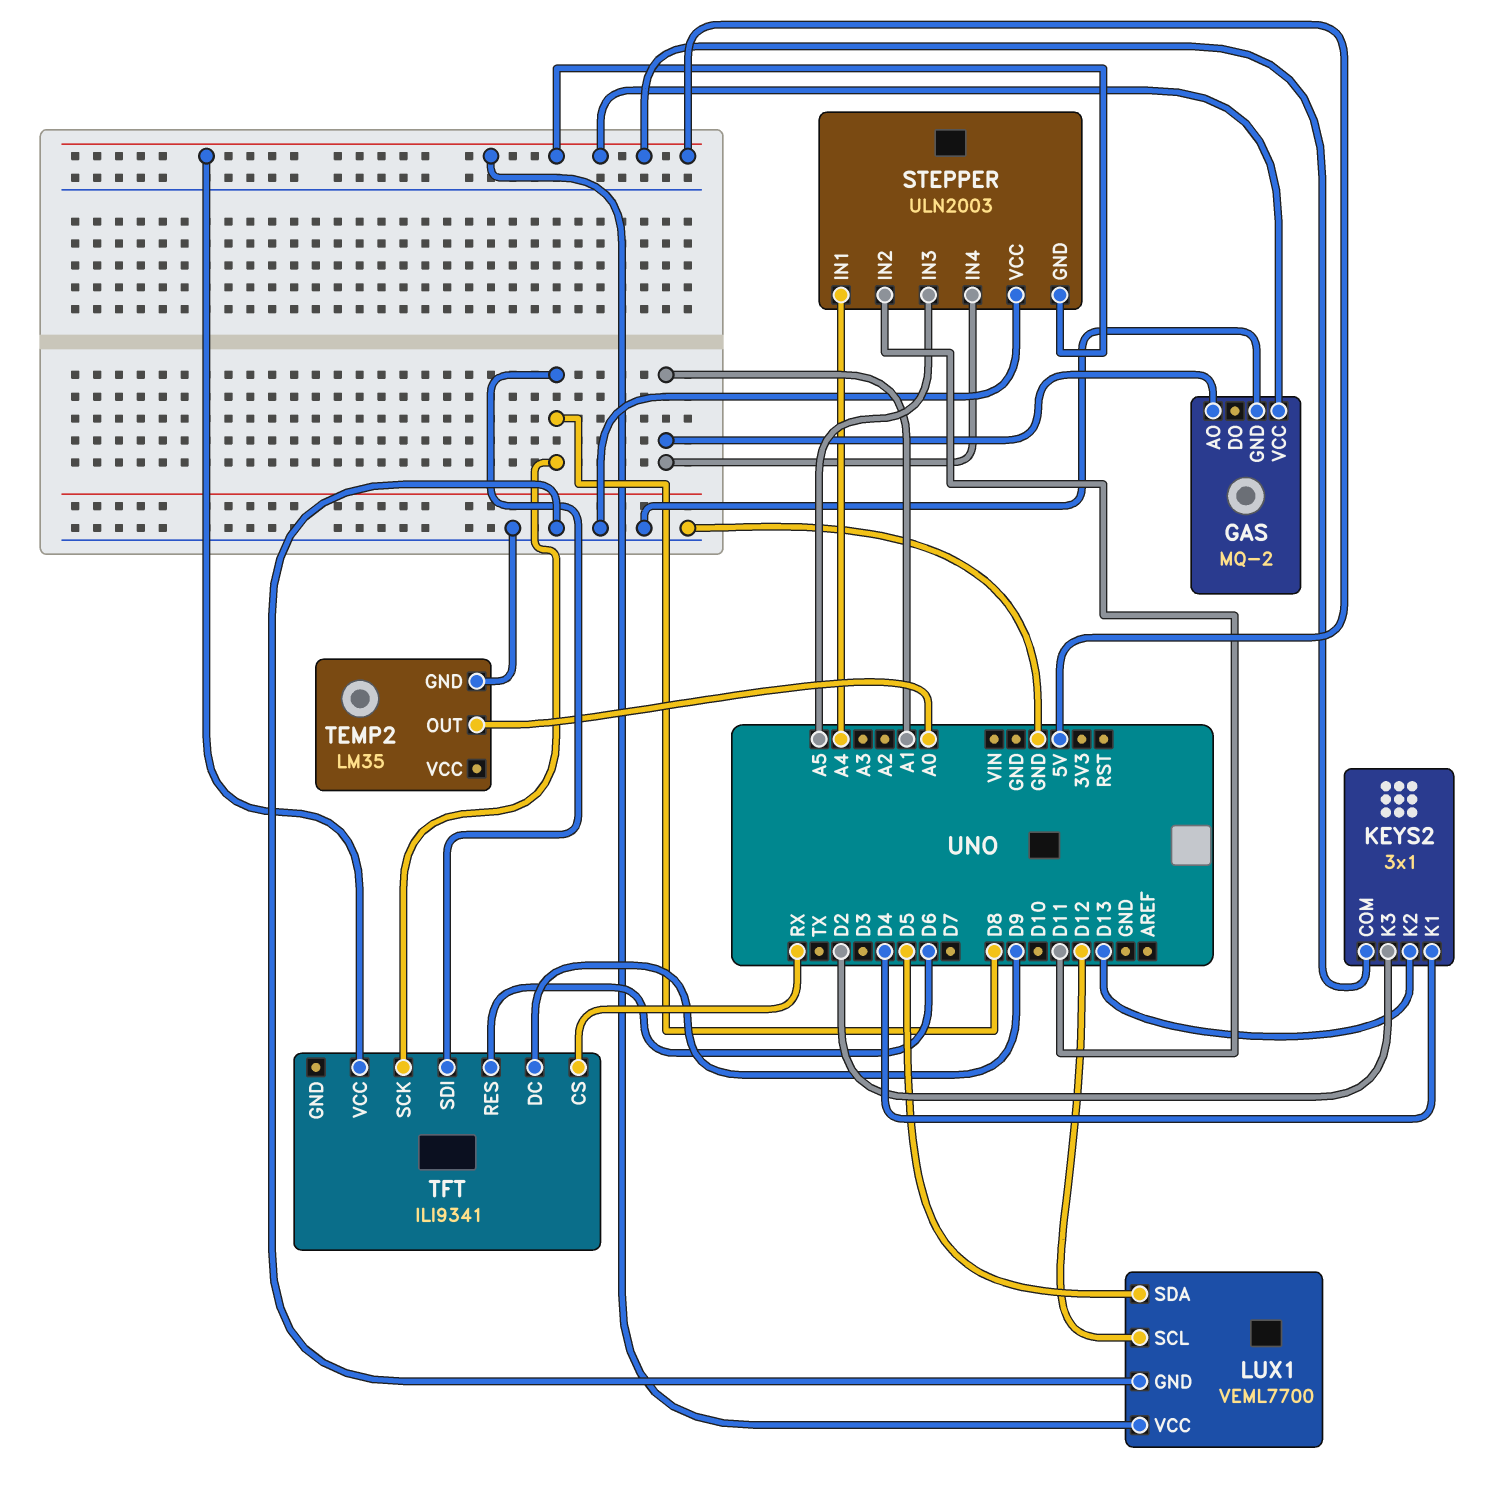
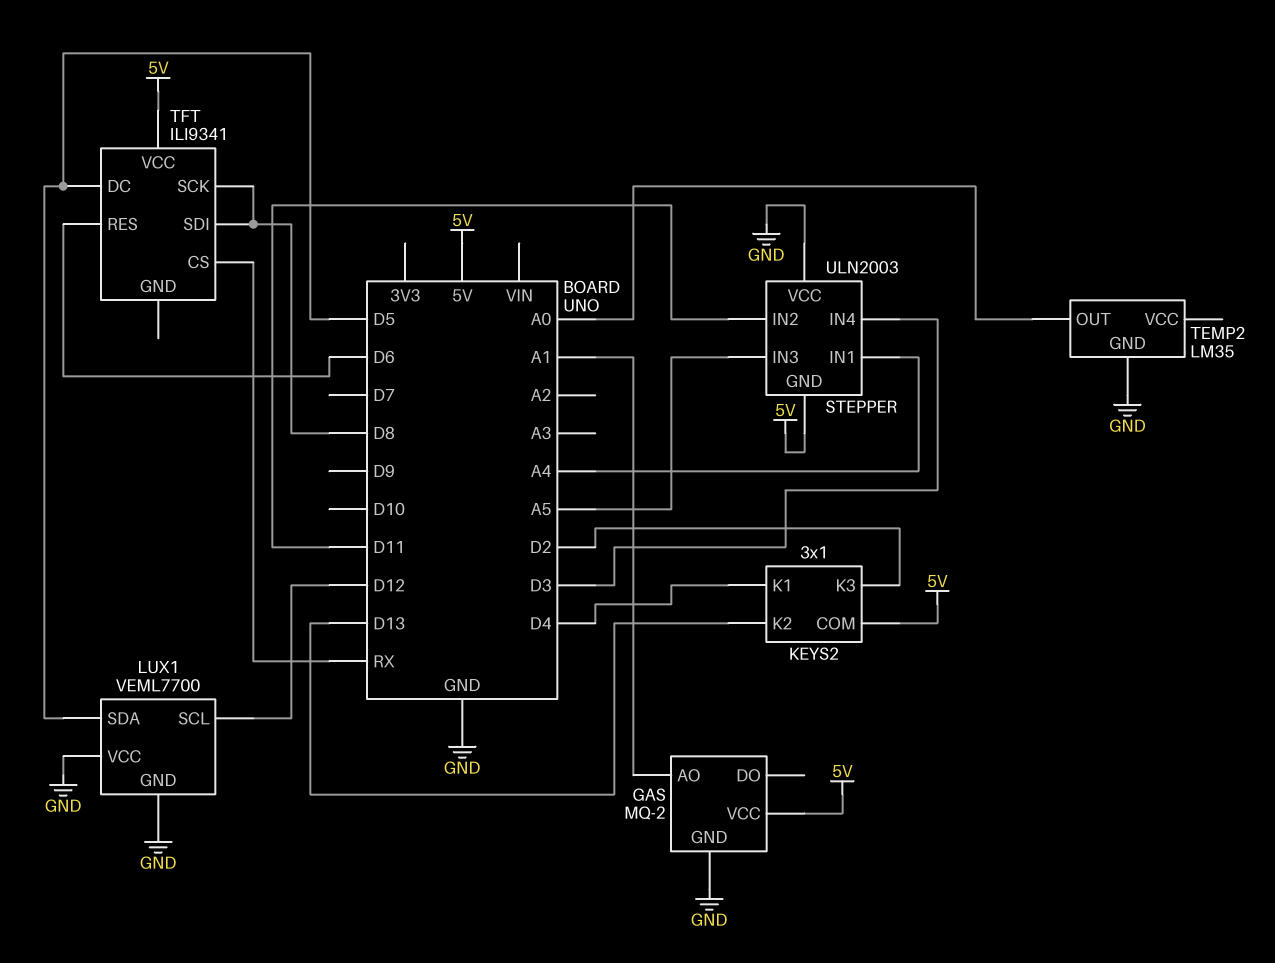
LUX1 pin VCC: 5V -> GND
STEPPER pin IN4: A1 -> D3
TFT pin DC: D9 -> D5

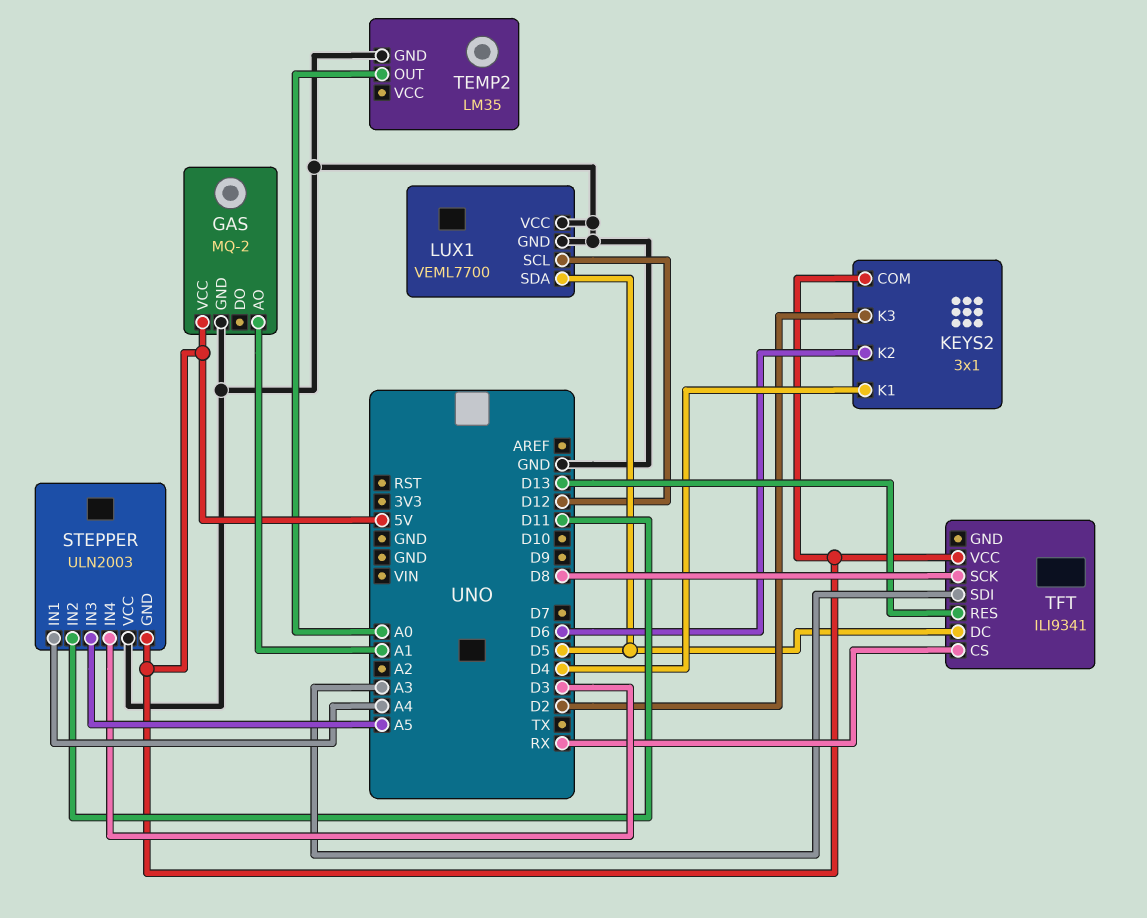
KEYS2 pin K2: D13 -> D6
TFT pin RES: D6 -> D13
TFT pin SDI: D8 -> A3

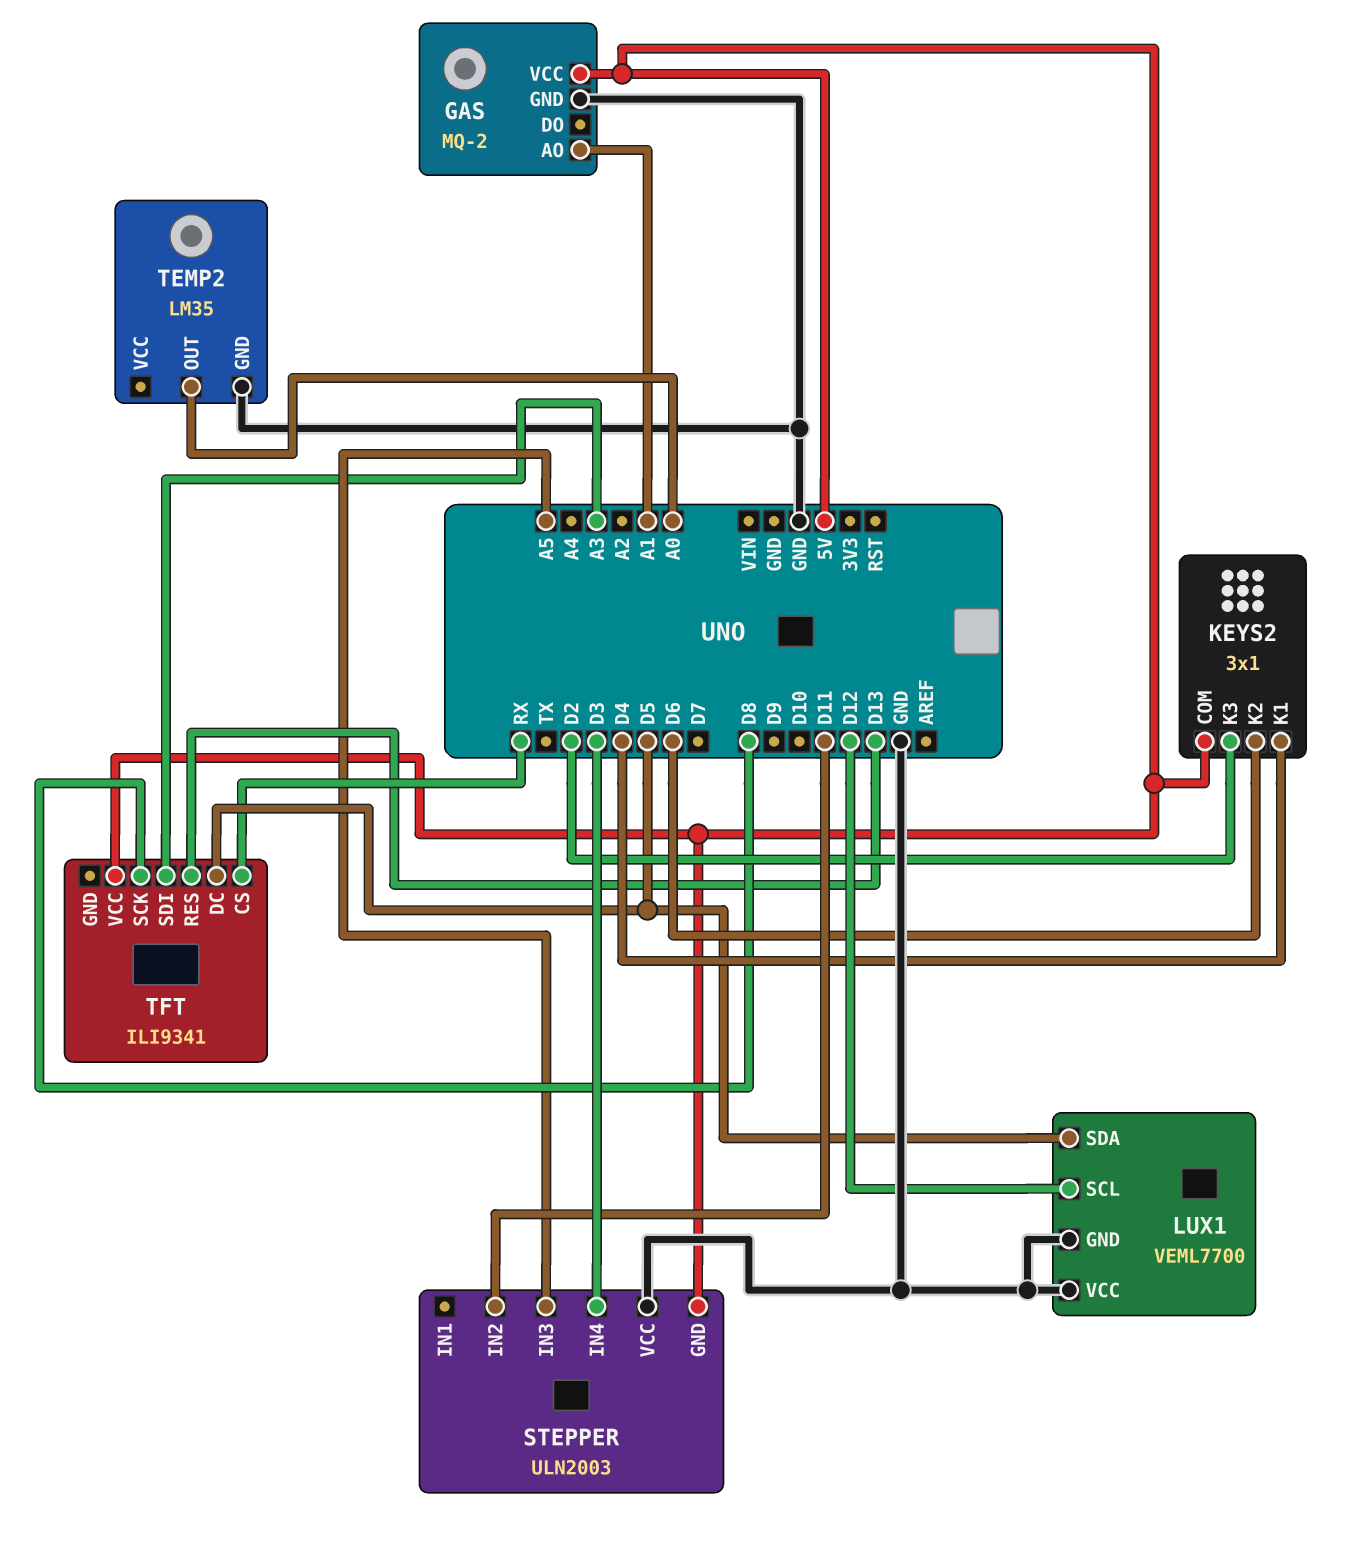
STEPPER pin IN1: A4 -> none

